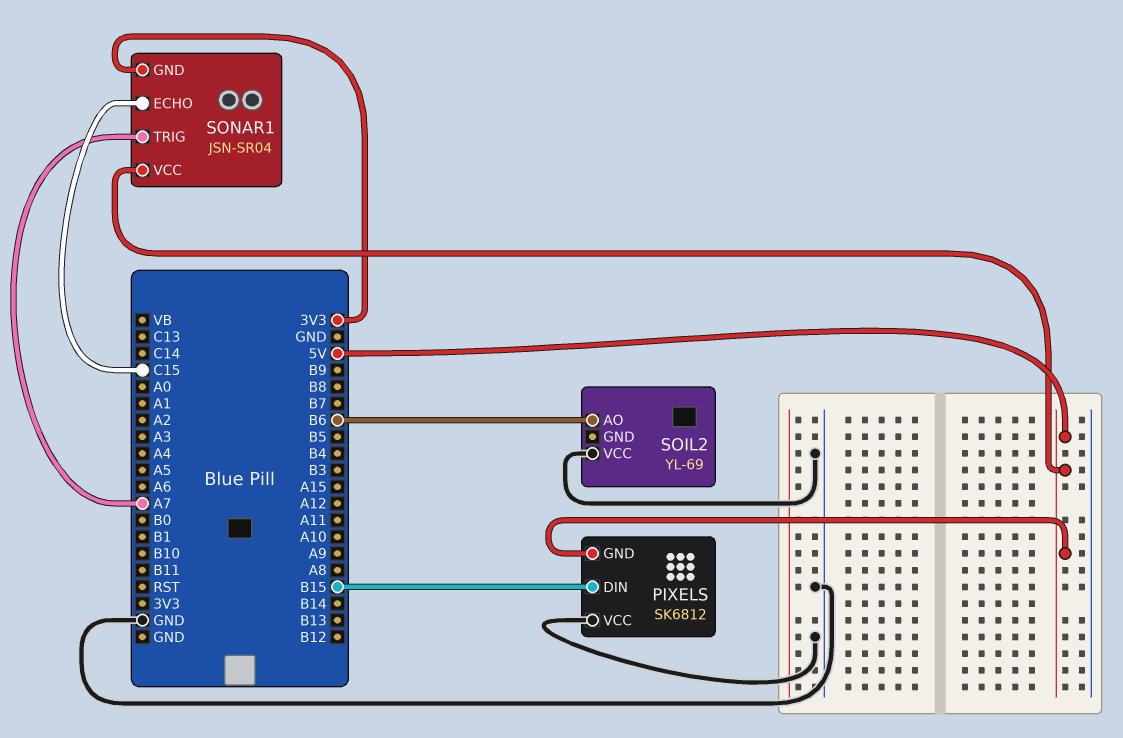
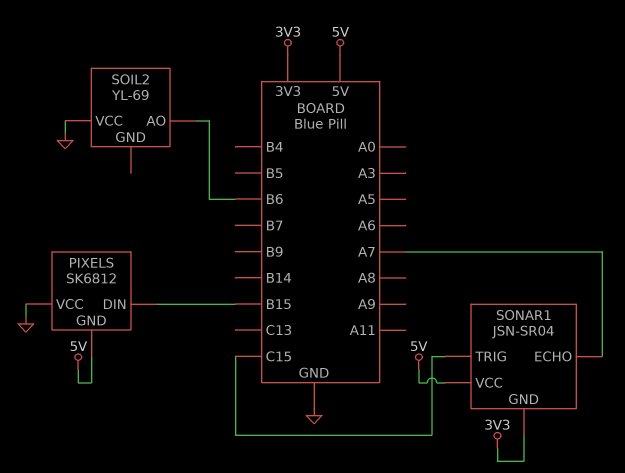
SONAR1 pin ECHO: C15 -> A7
SONAR1 pin TRIG: A7 -> C15

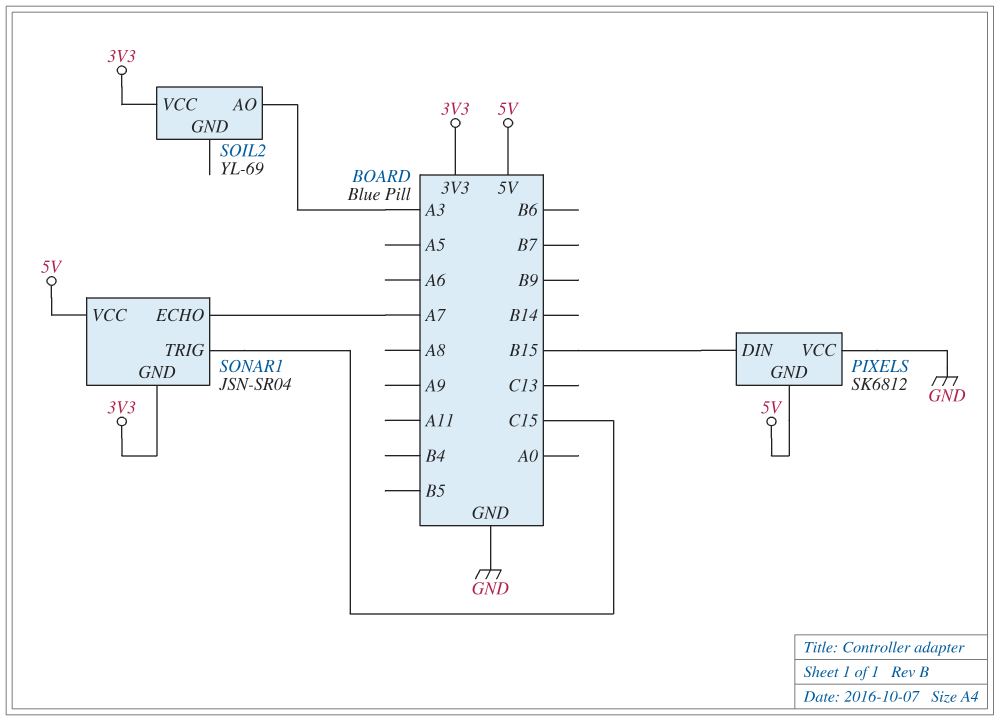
SOIL2 pin AO: B6 -> A3
SOIL2 pin VCC: GND -> 3V3

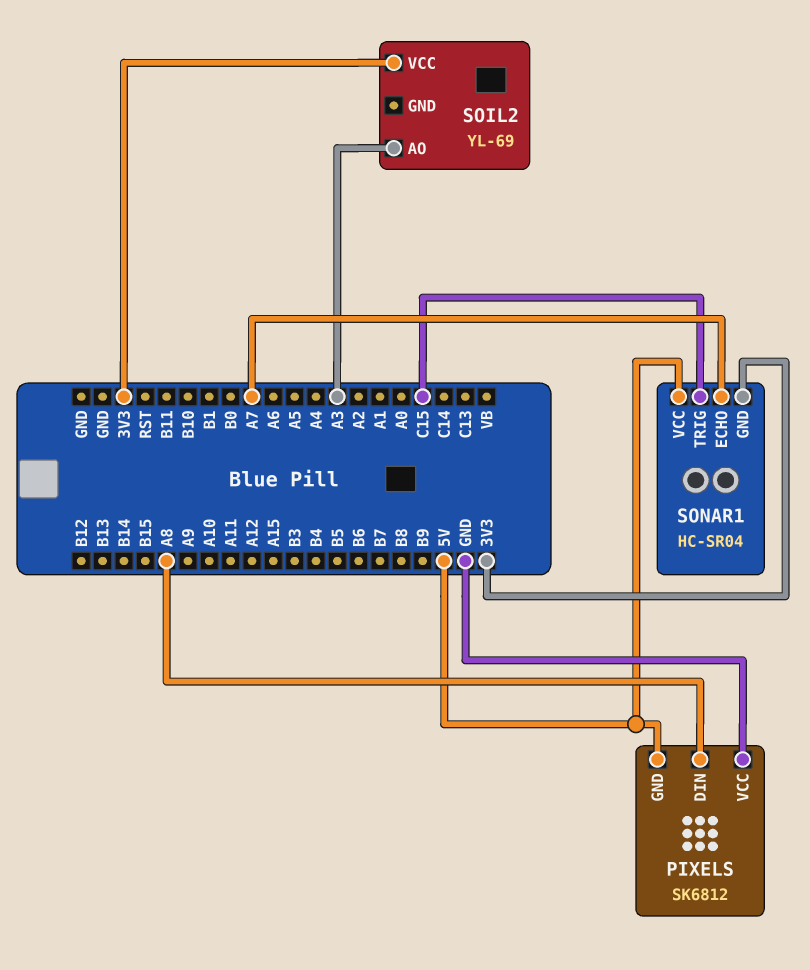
PIXELS pin DIN: B15 -> A8
SONAR1: JSN-SR04 -> HC-SR04

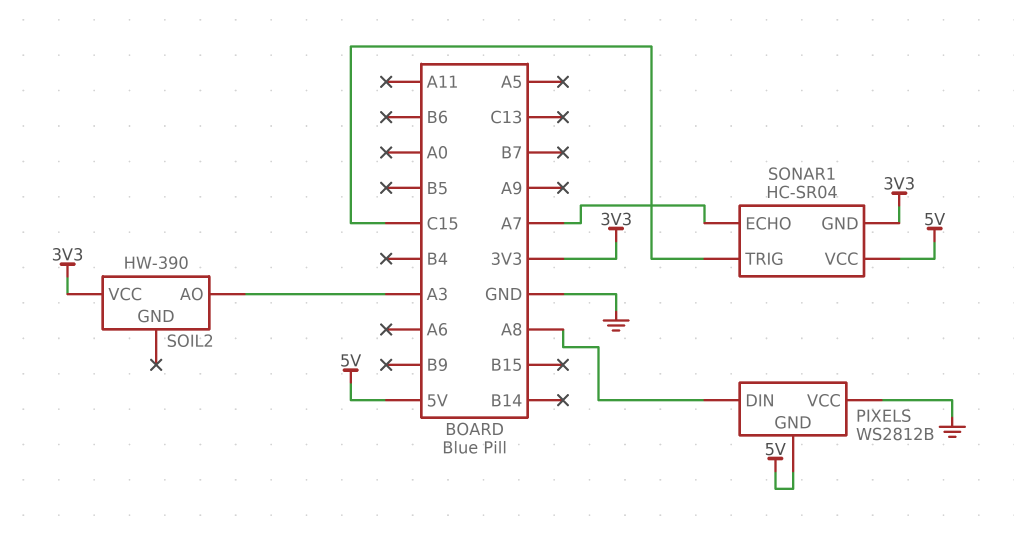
PIXELS: SK6812 -> WS2812B
SOIL2: YL-69 -> HW-390

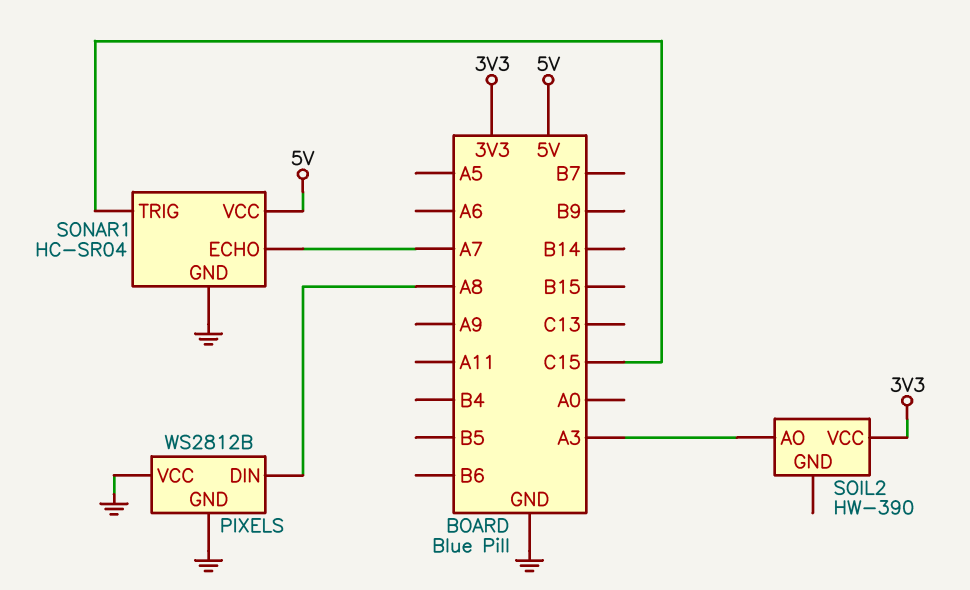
PIXELS pin GND: 5V -> GND
SONAR1 pin GND: 3V3 -> GND

